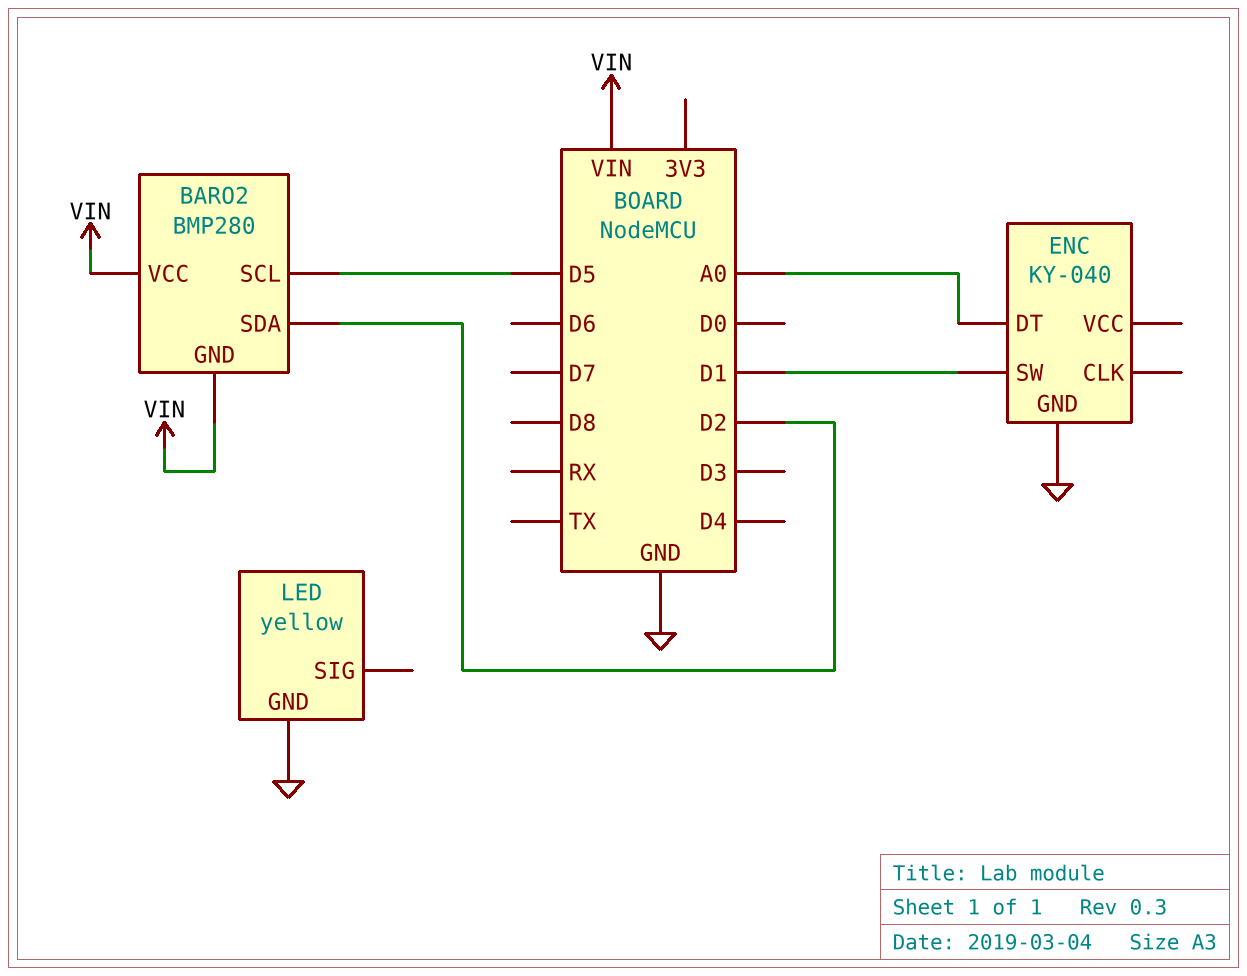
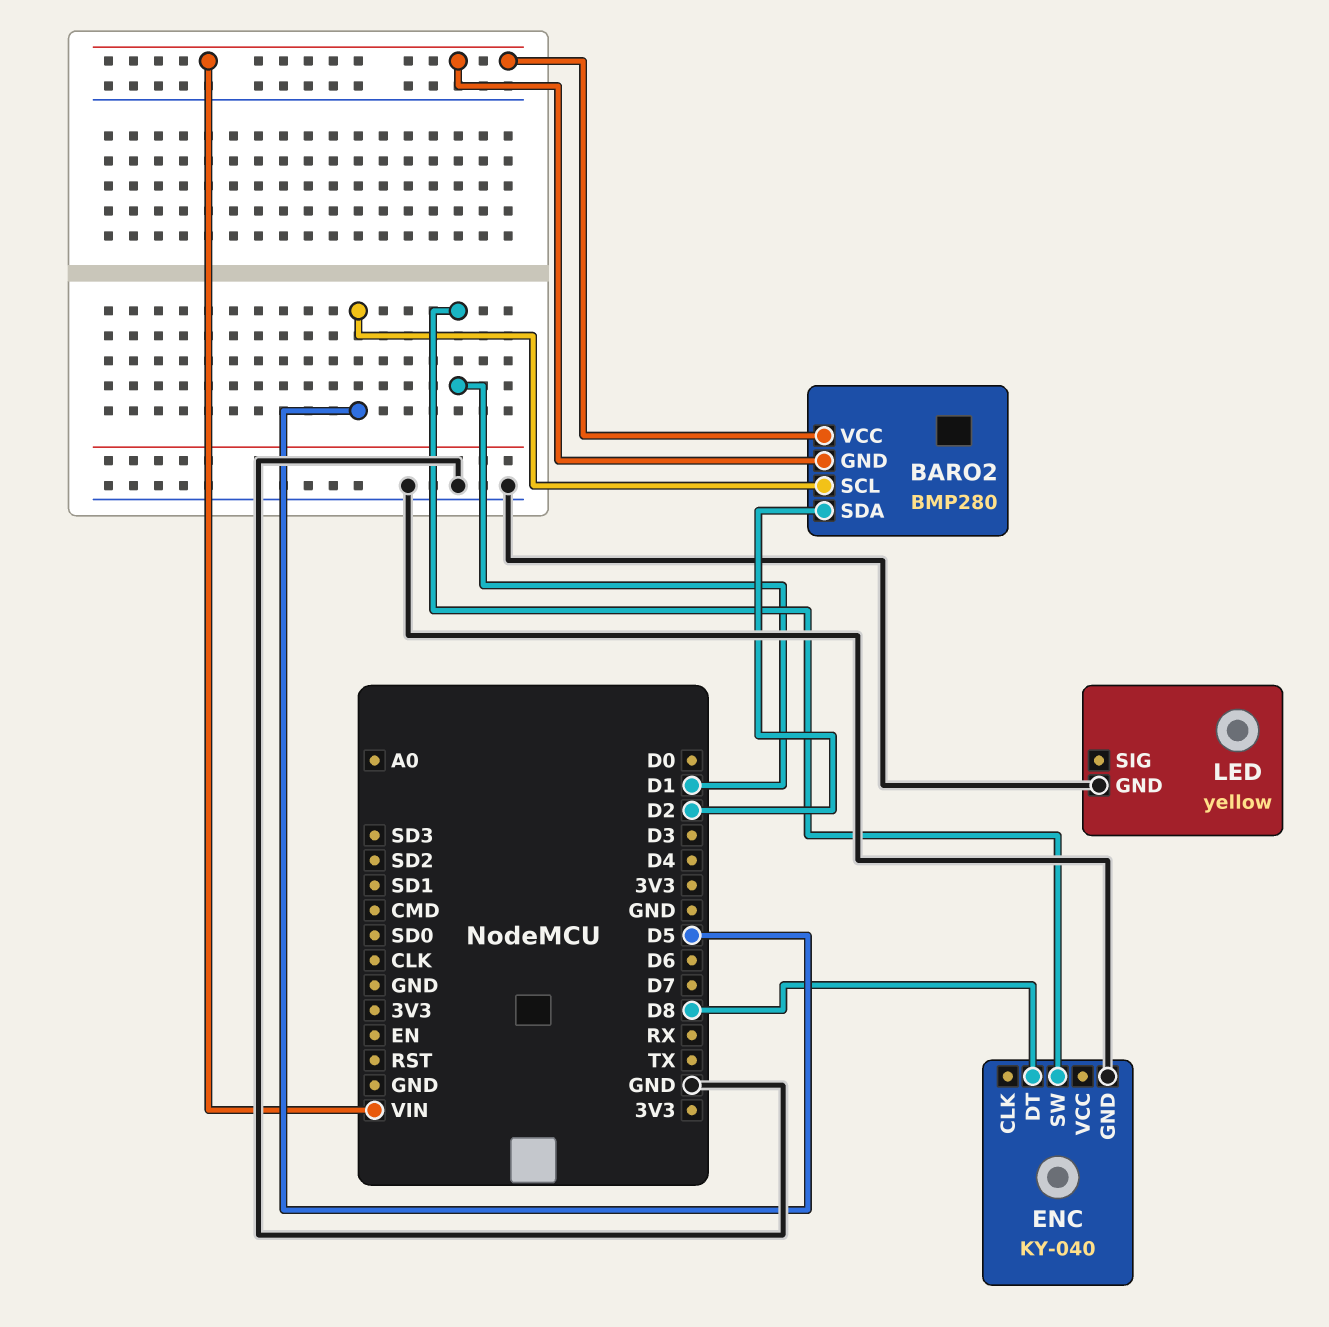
ENC pin DT: A0 -> D8

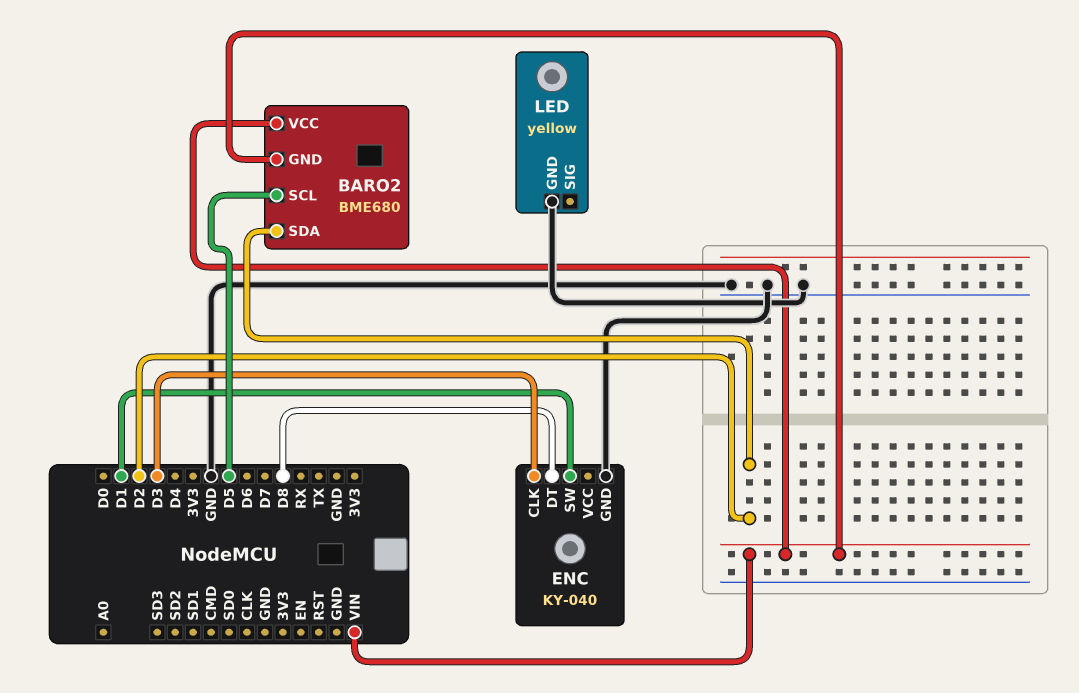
BARO2: BMP280 -> BME680
ENC pin CLK: none -> D3

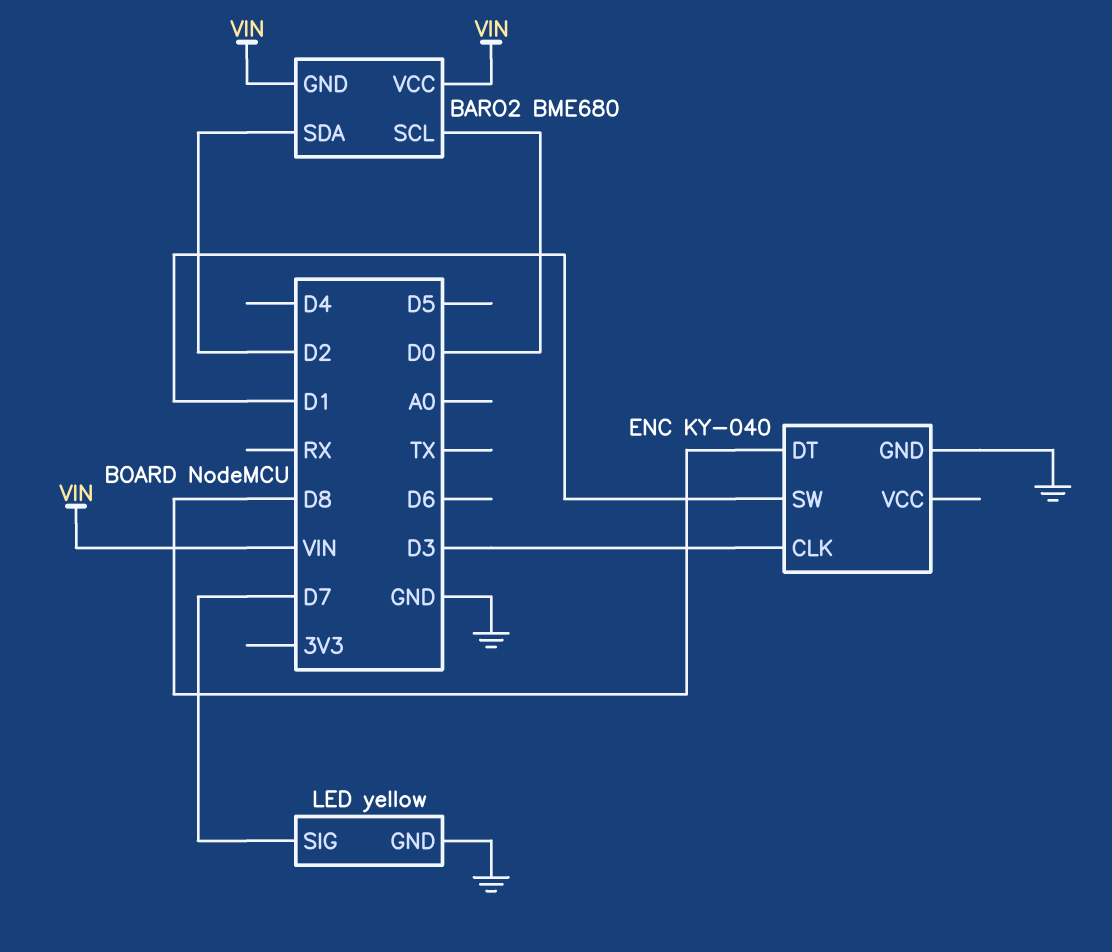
BARO2 pin SCL: D5 -> D0
LED pin SIG: none -> D7

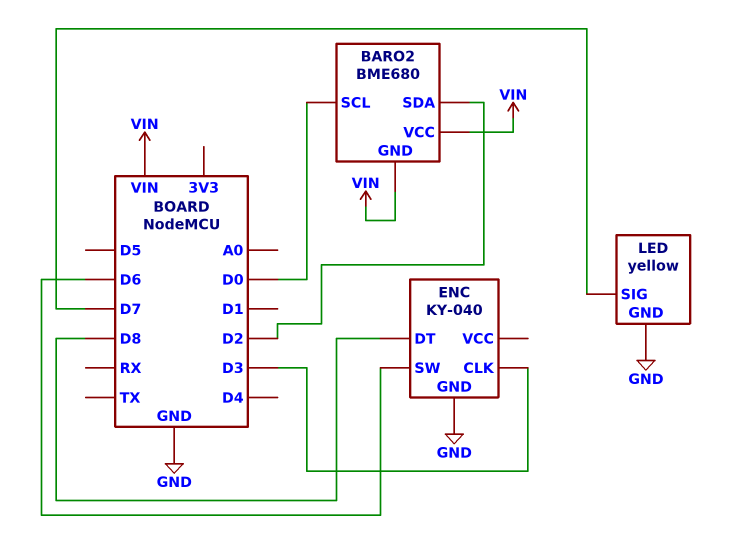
ENC pin SW: D1 -> D6

